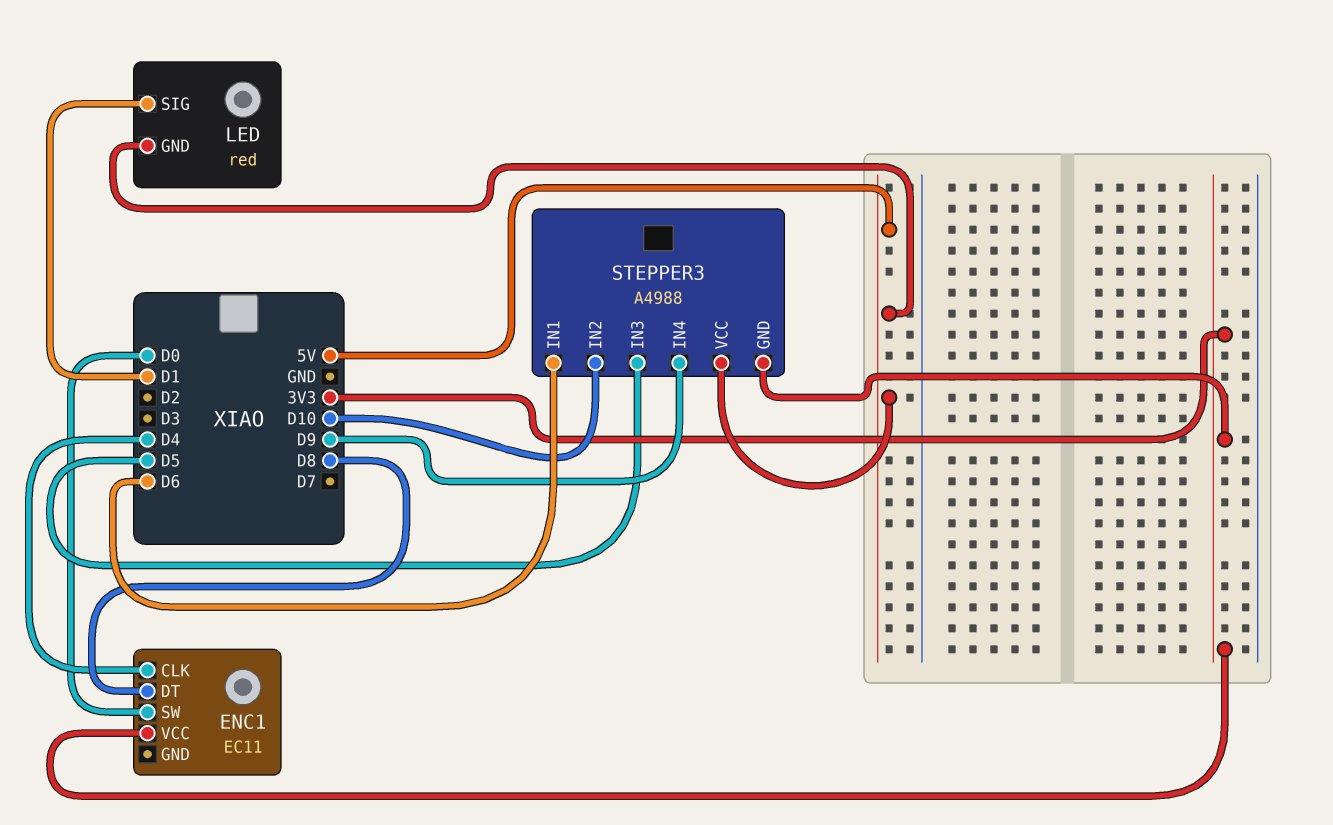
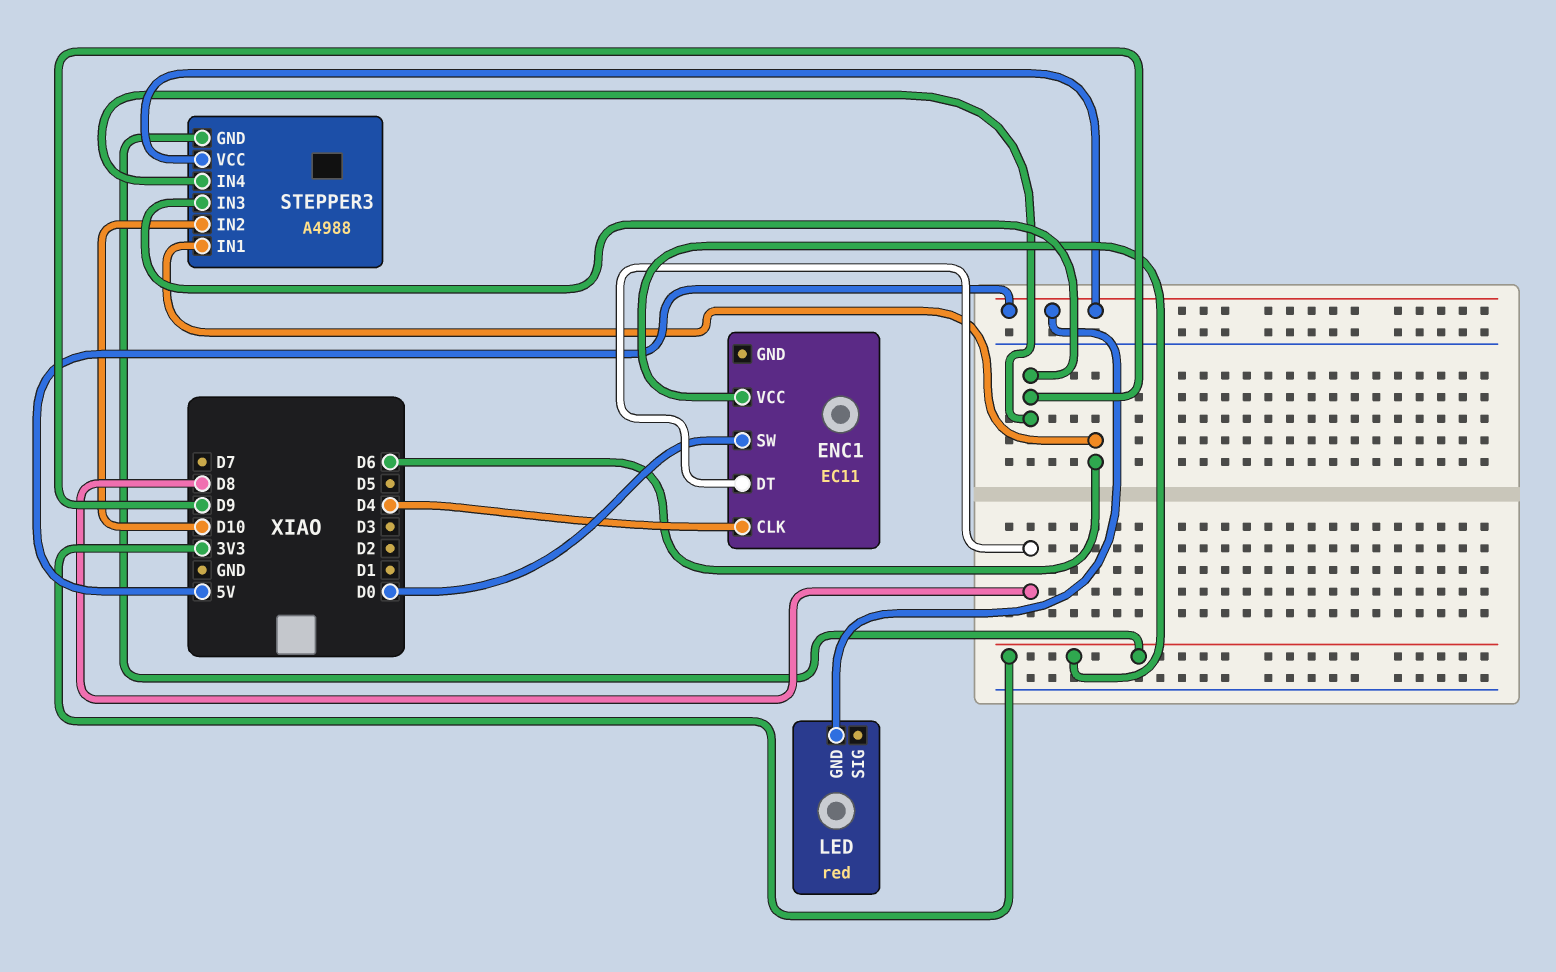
LED pin SIG: D1 -> none
STEPPER3 pin IN3: D5 -> D9

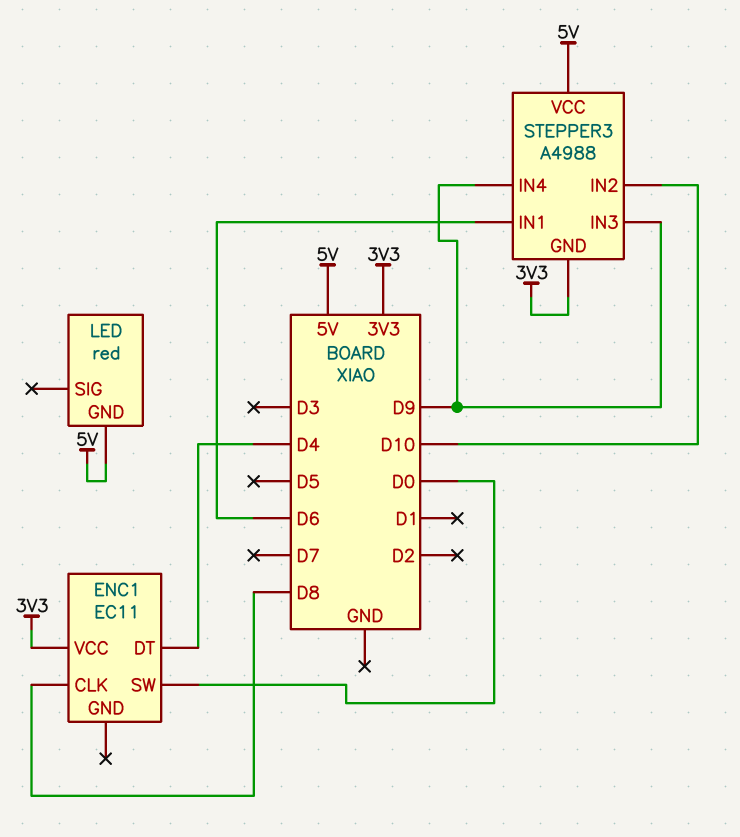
ENC1 pin CLK: D4 -> D8
ENC1 pin DT: D8 -> D4

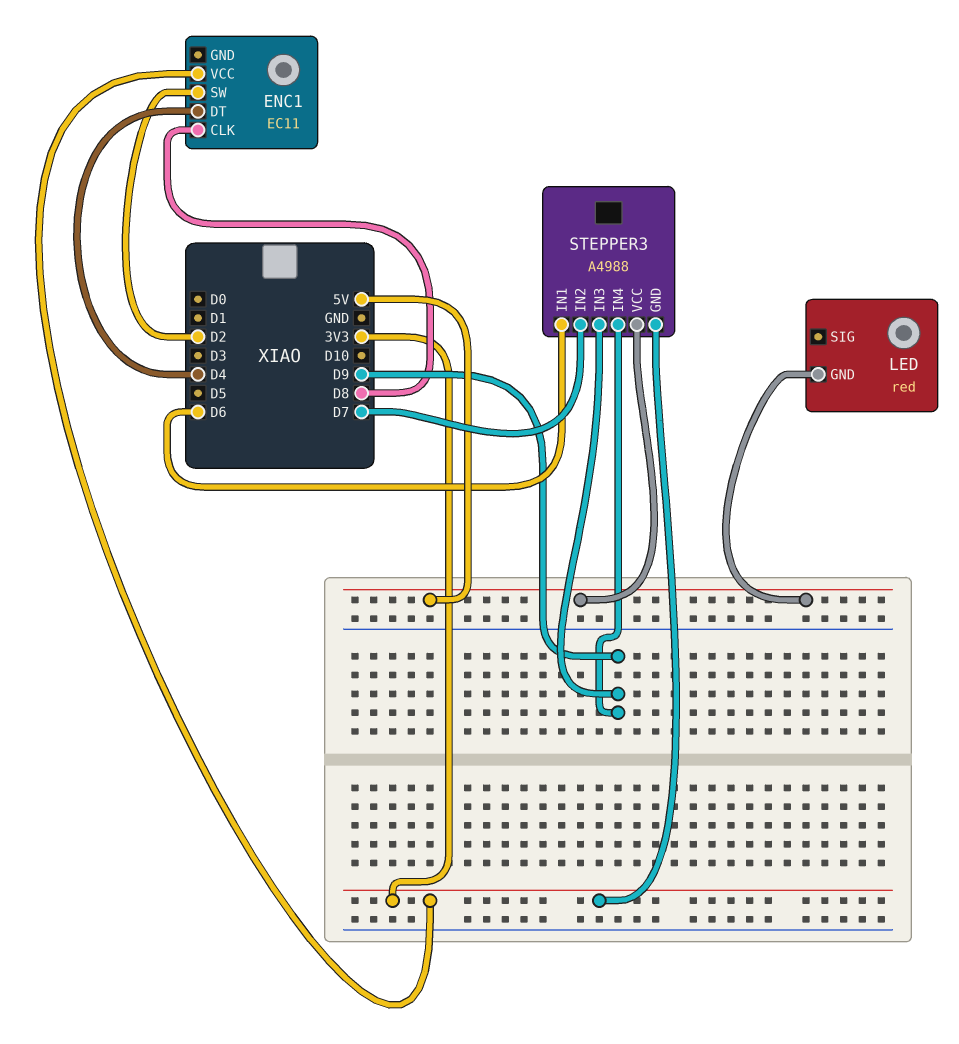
ENC1 pin SW: D0 -> D2
STEPPER3 pin IN2: D10 -> D7

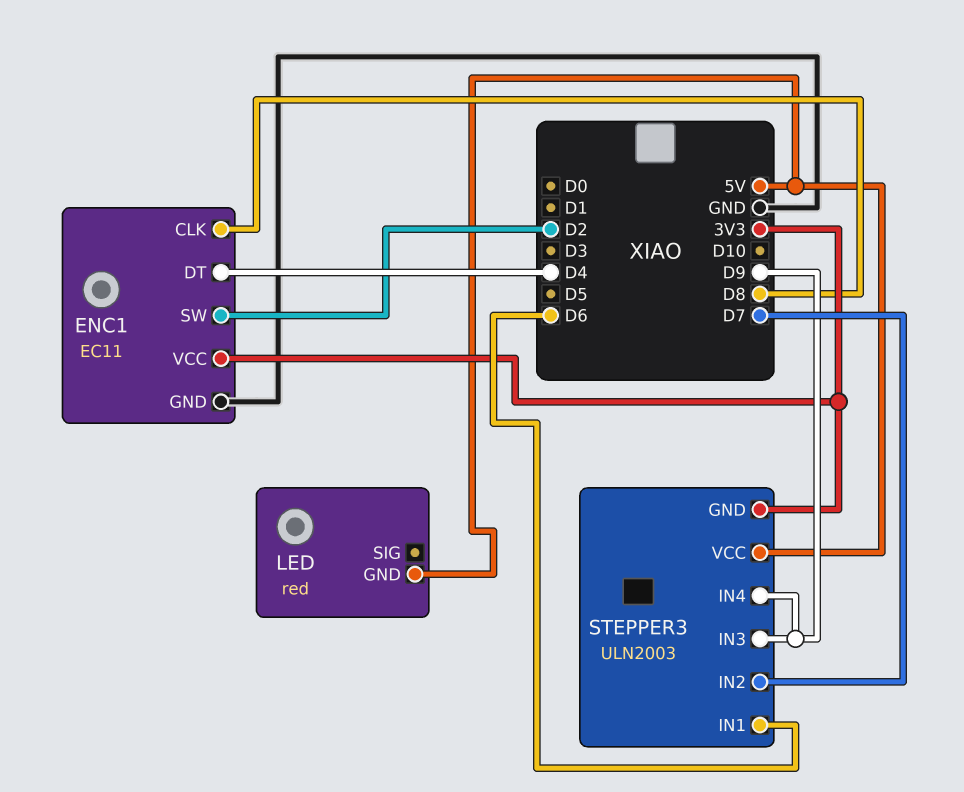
ENC1 pin GND: none -> GND
STEPPER3: A4988 -> ULN2003

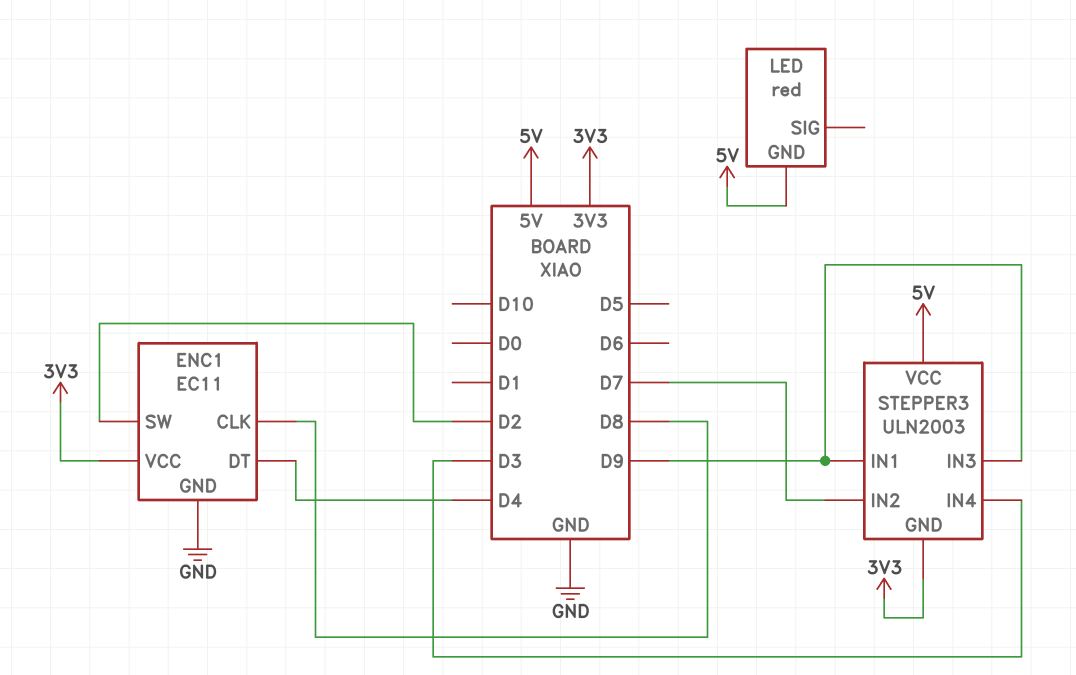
STEPPER3 pin IN1: D6 -> D9
STEPPER3 pin IN4: D9 -> D3

